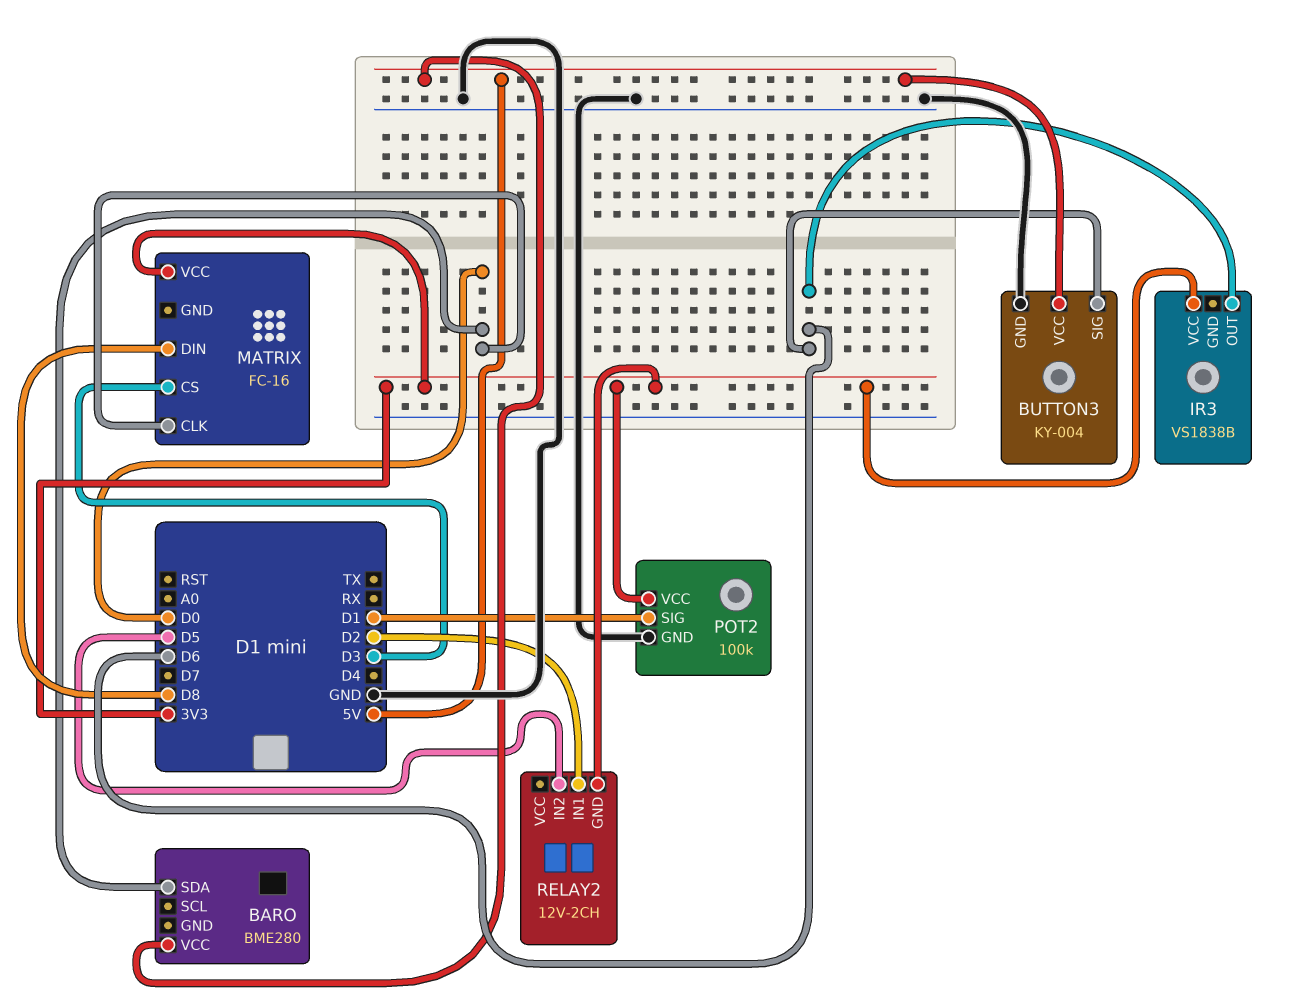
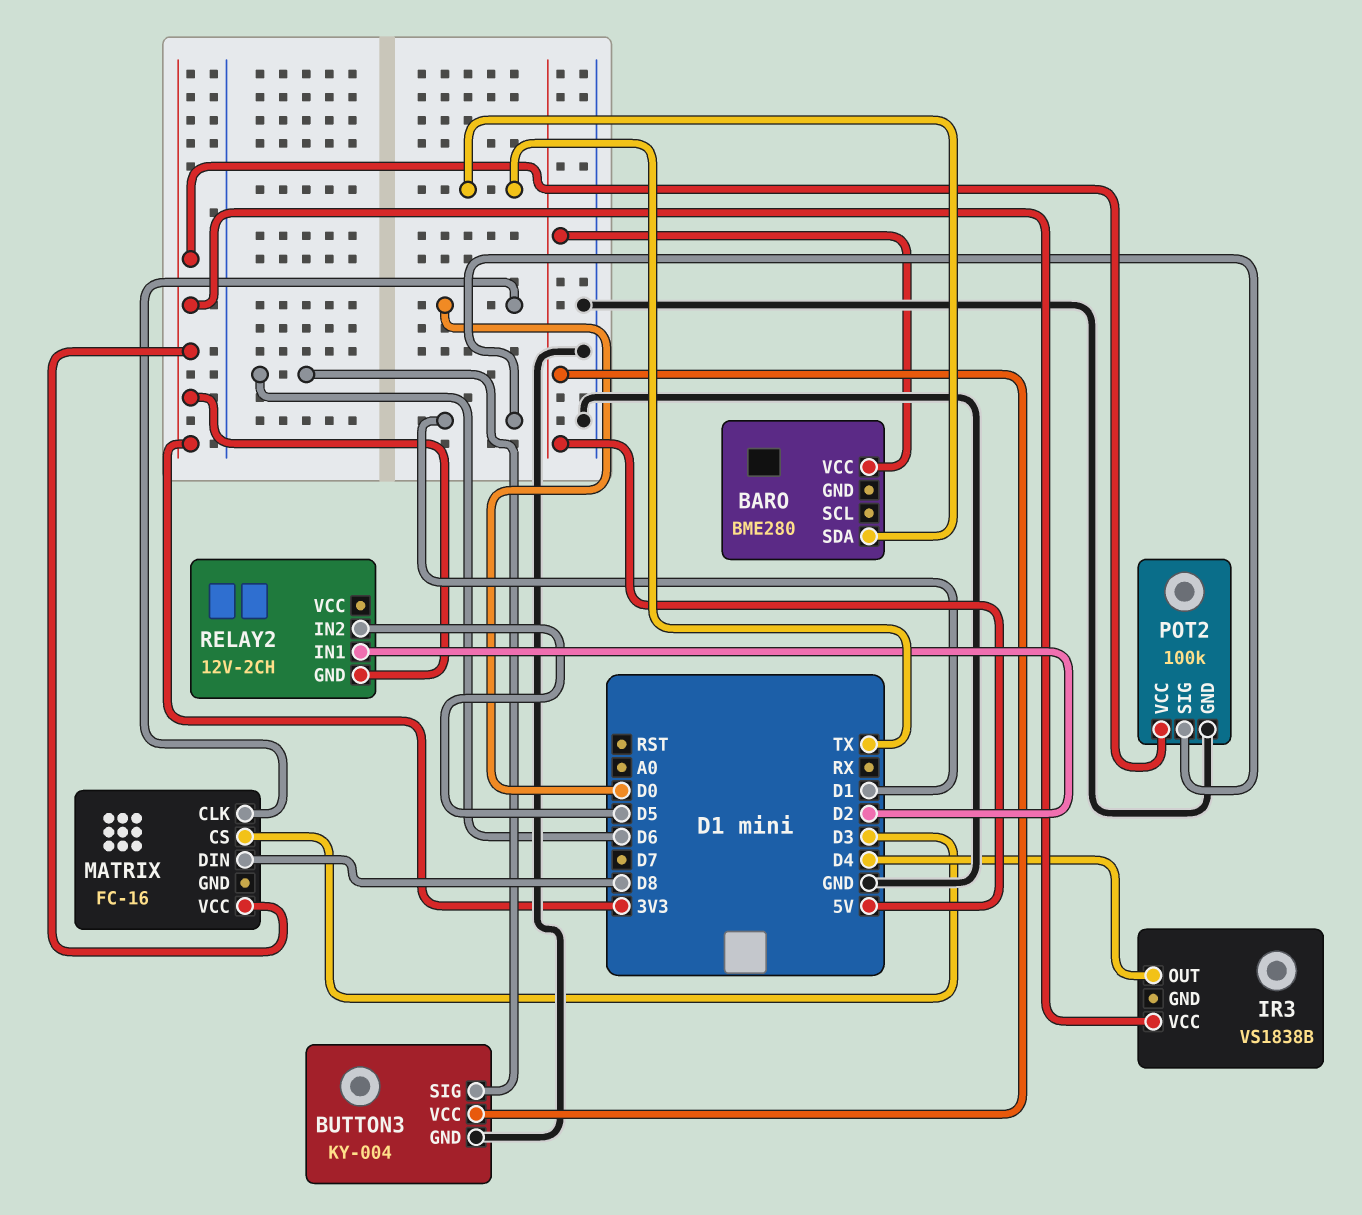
BARO pin SDA: D0 -> TX
IR3 pin OUT: D6 -> D4

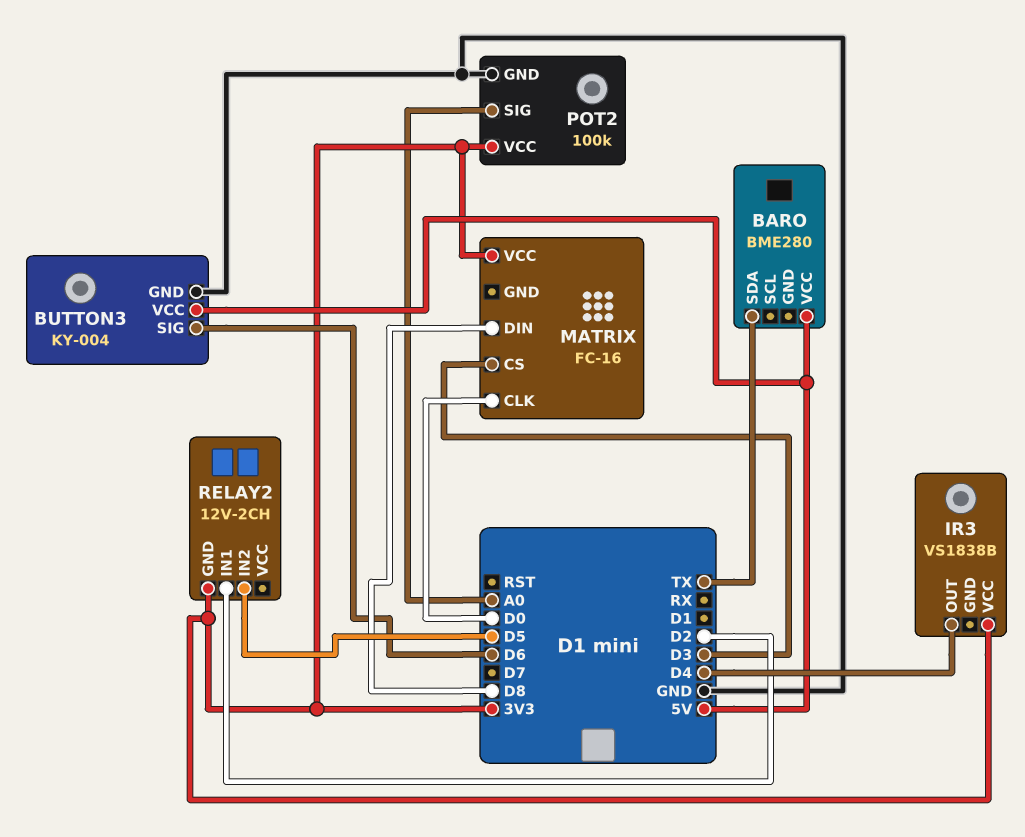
POT2 pin SIG: D1 -> A0

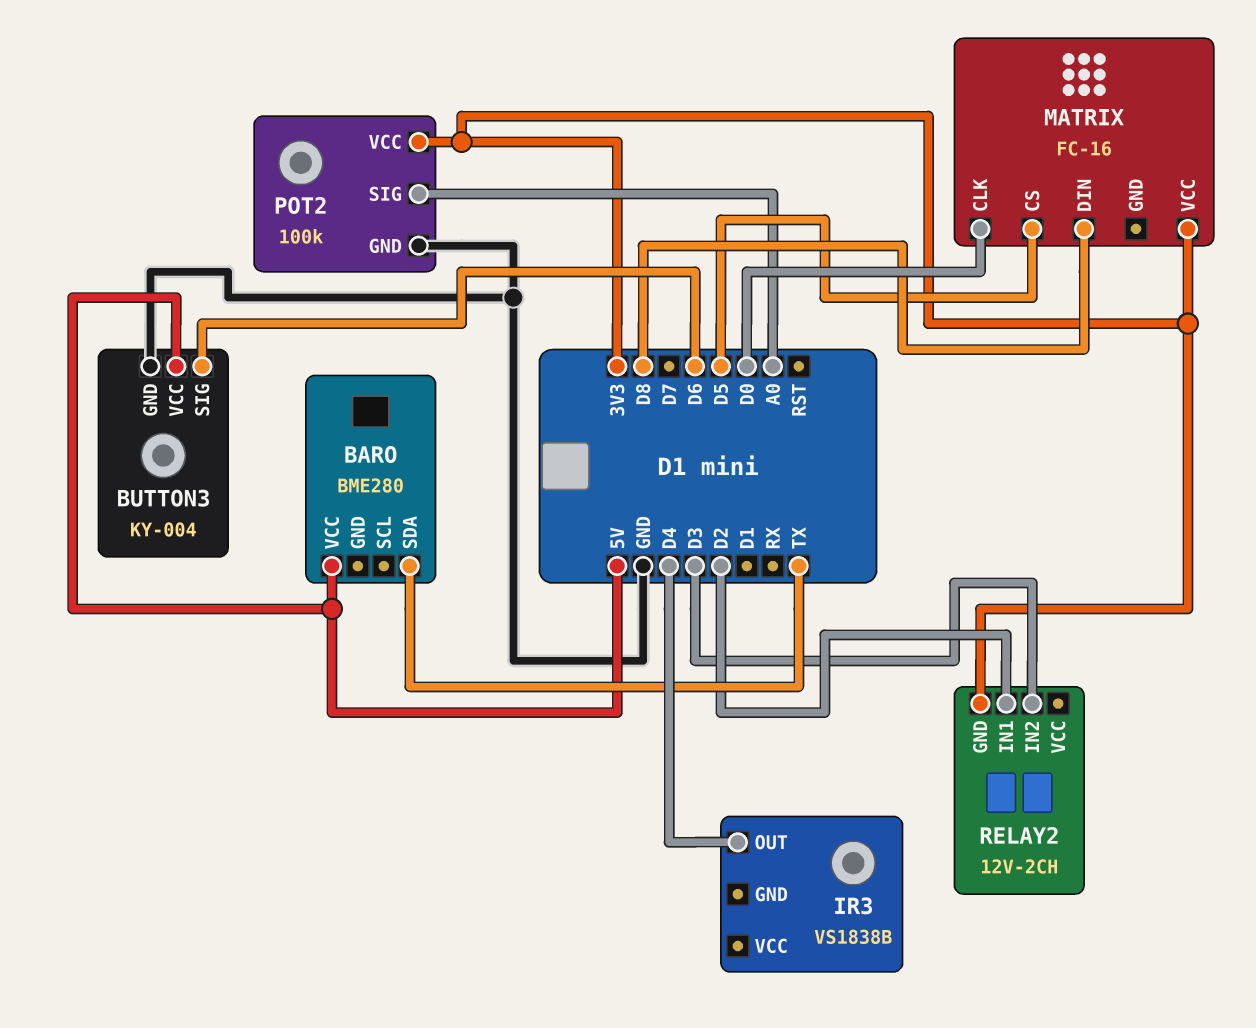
IR3 pin VCC: 3V3 -> none
MATRIX pin CS: D3 -> D5
RELAY2 pin IN2: D5 -> D3

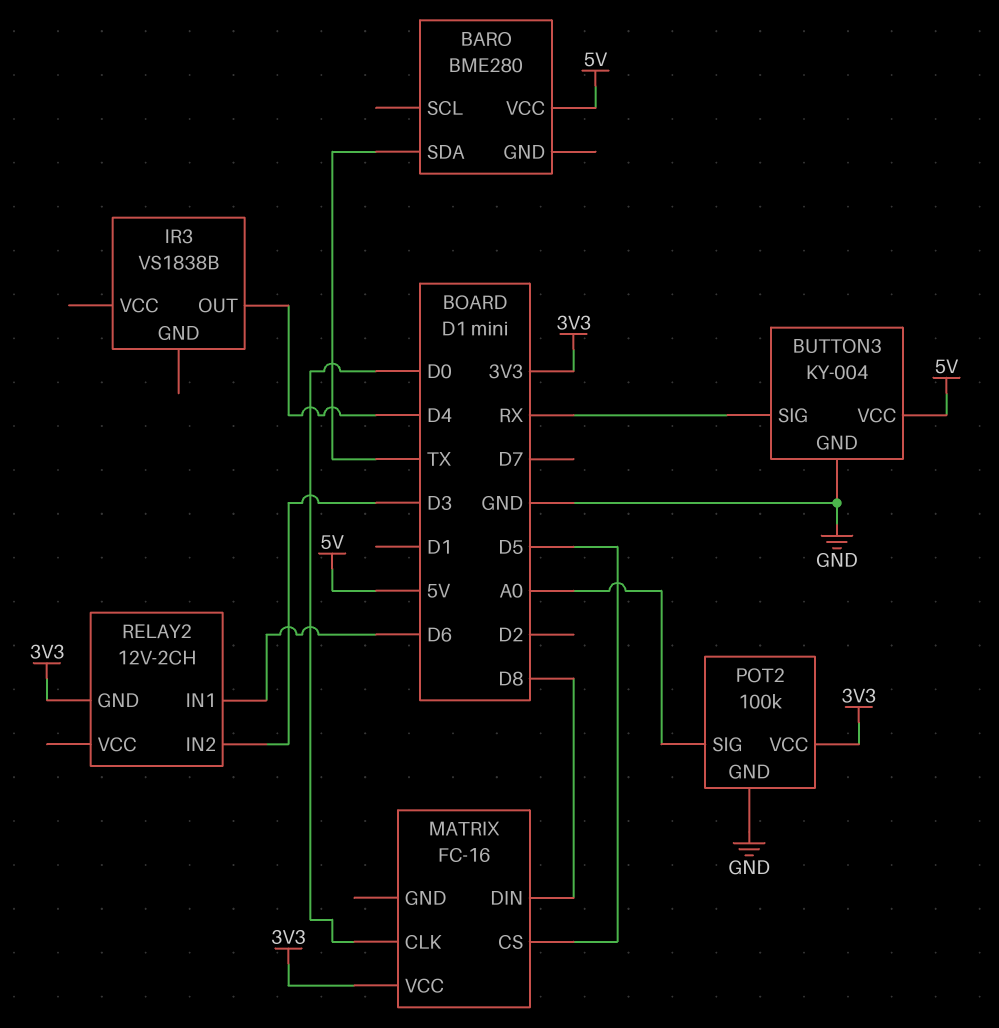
BUTTON3 pin SIG: D6 -> RX
RELAY2 pin IN1: D2 -> D6

